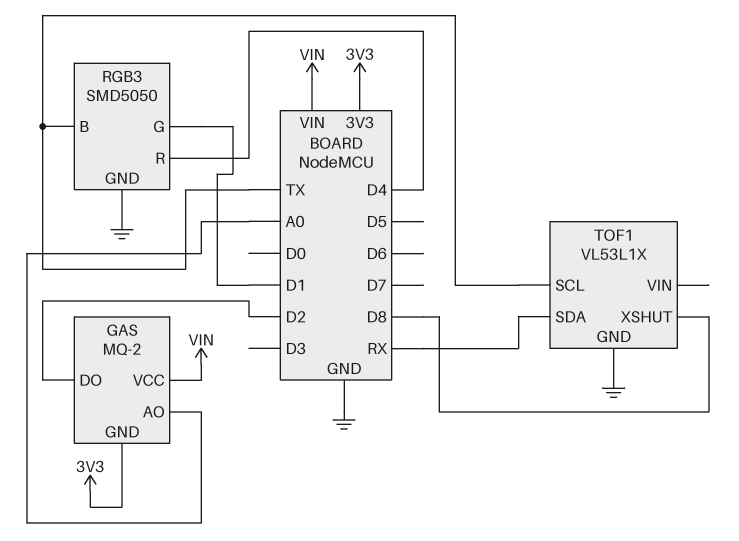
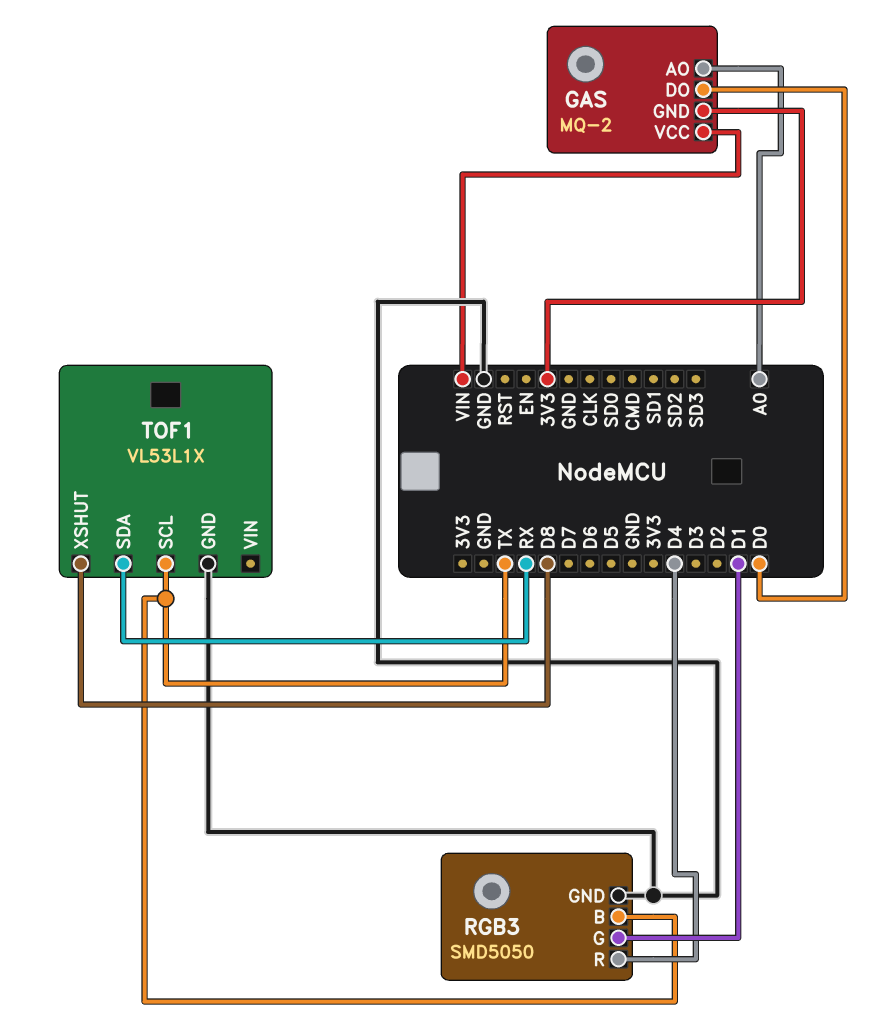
GAS pin DO: D2 -> D0

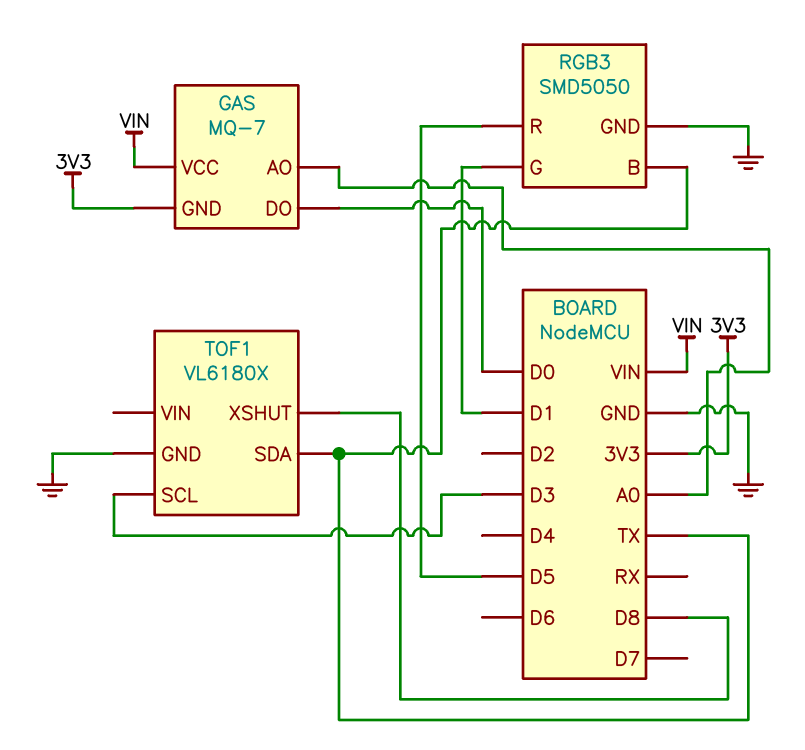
GAS: MQ-2 -> MQ-7
RGB3 pin R: D4 -> D5
TOF1: VL53L1X -> VL6180X
TOF1 pin SCL: TX -> D3
TOF1 pin SDA: RX -> TX

